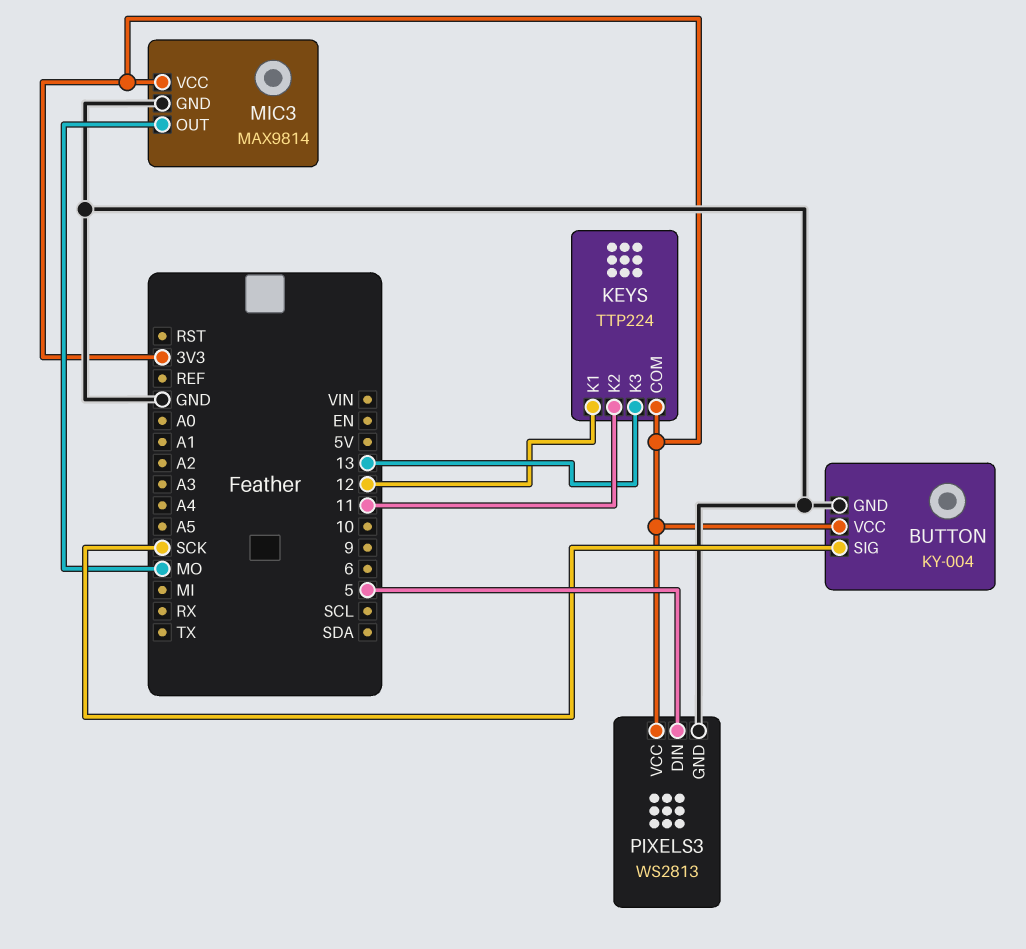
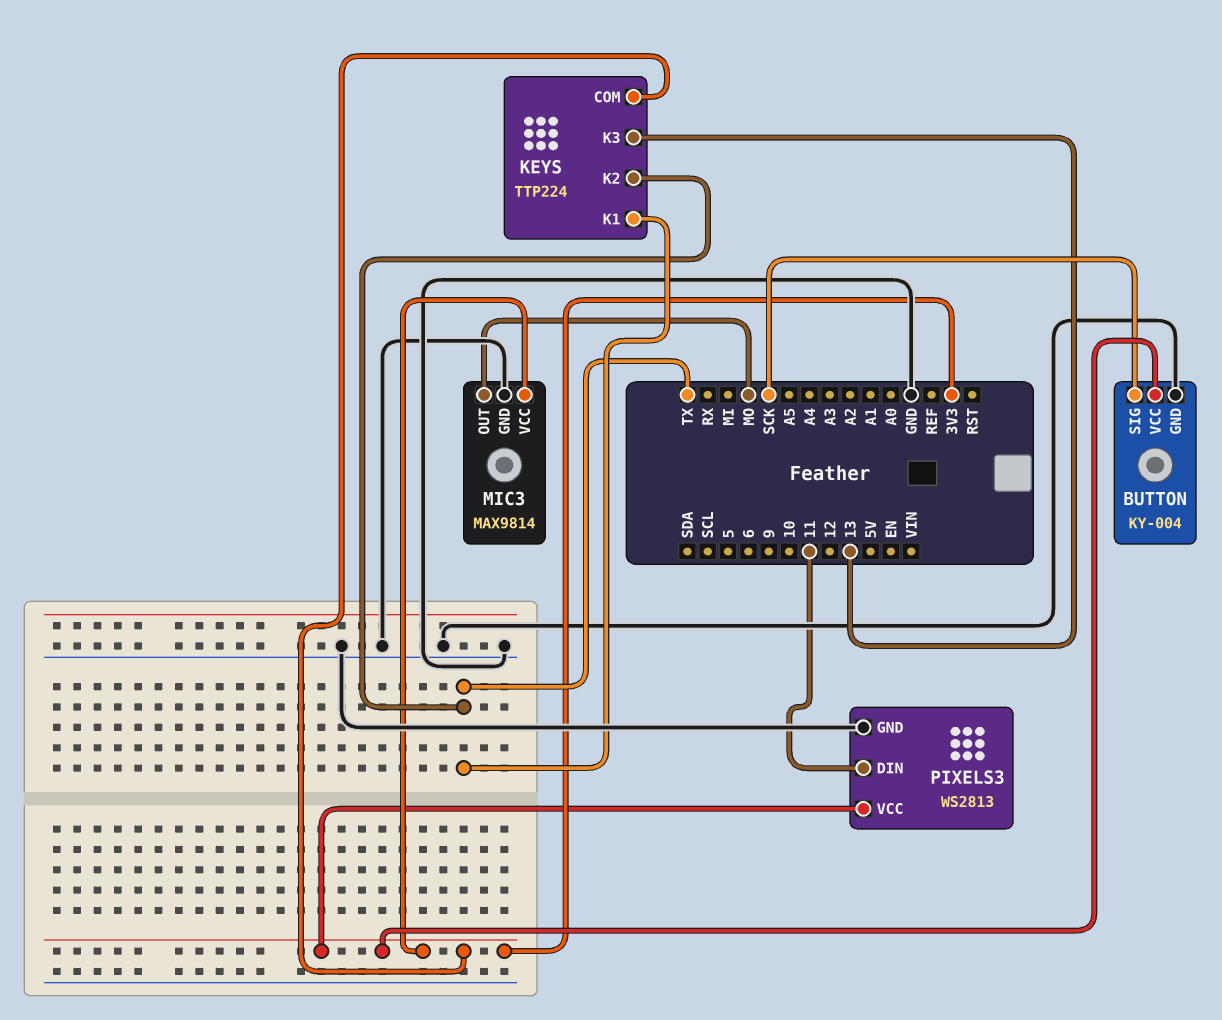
KEYS pin K1: 12 -> TX
KEYS pin K2: 11 -> TX
PIXELS3 pin DIN: 5 -> 11

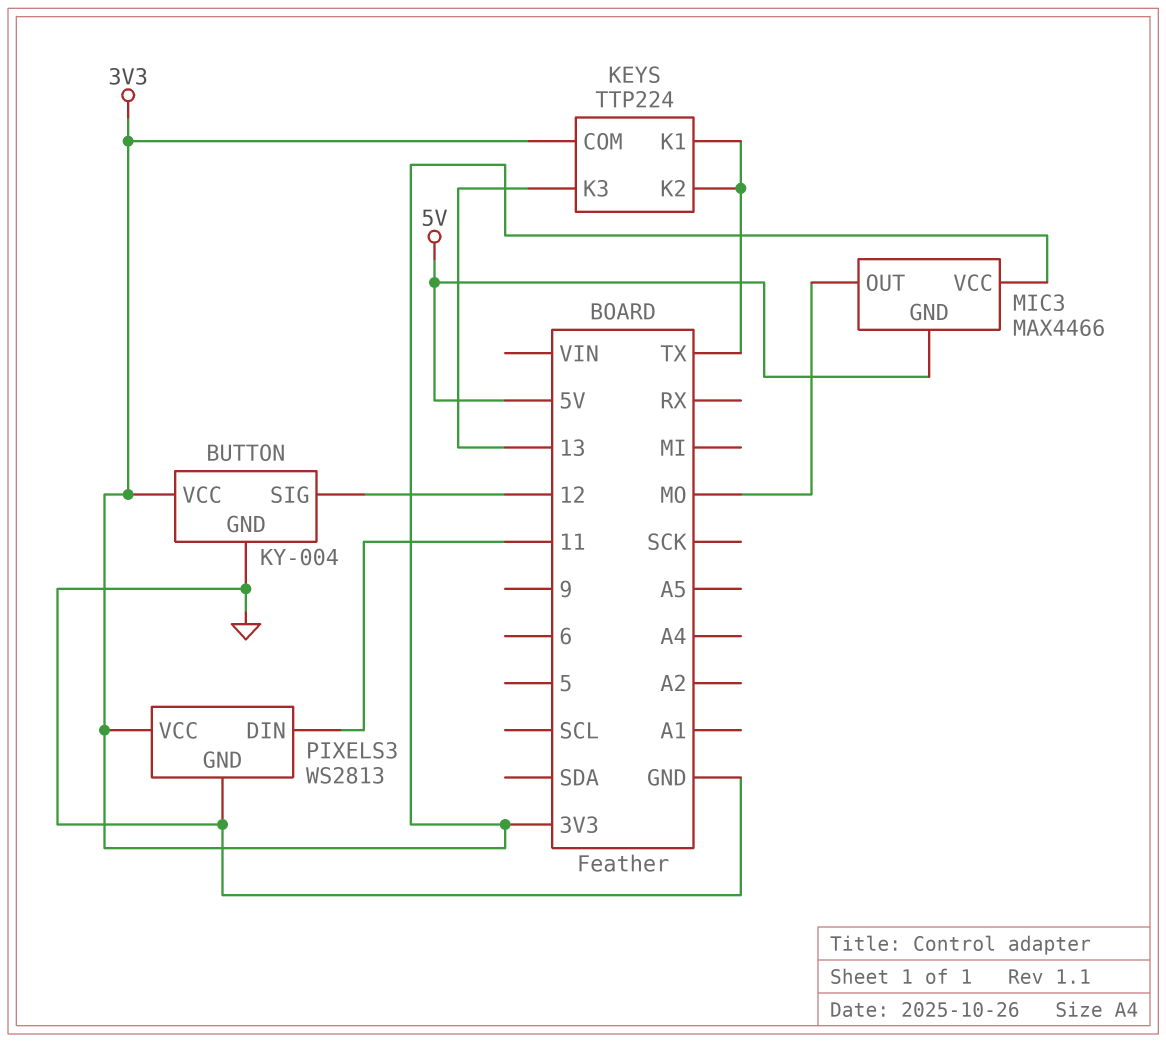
BUTTON pin SIG: SCK -> 12
MIC3: MAX9814 -> MAX4466
MIC3 pin GND: GND -> 5V

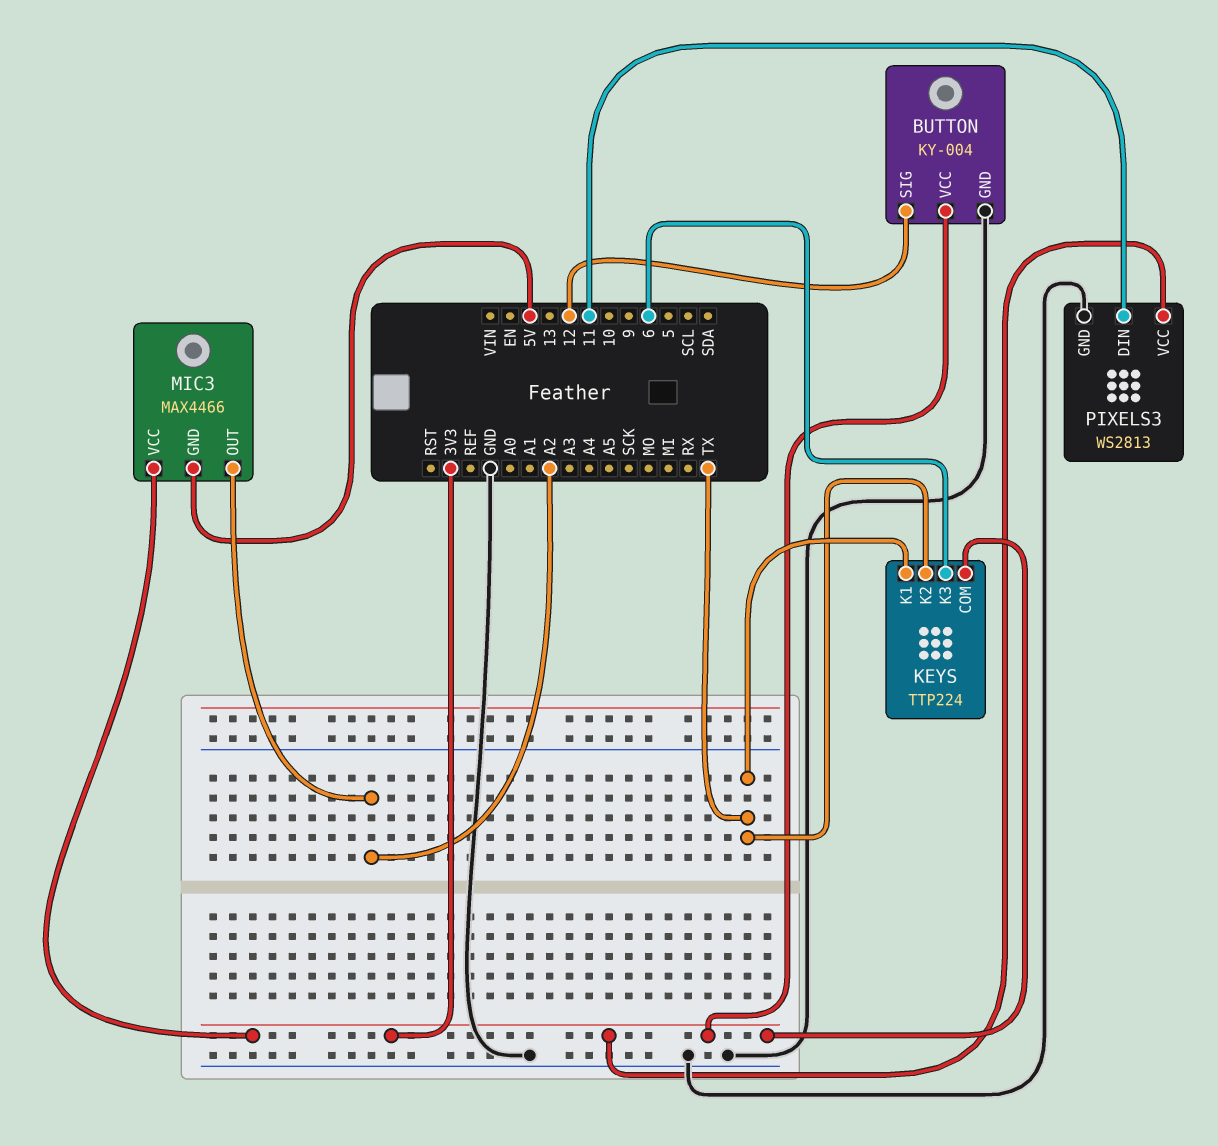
KEYS pin K3: 13 -> 6
MIC3 pin OUT: MO -> A2

